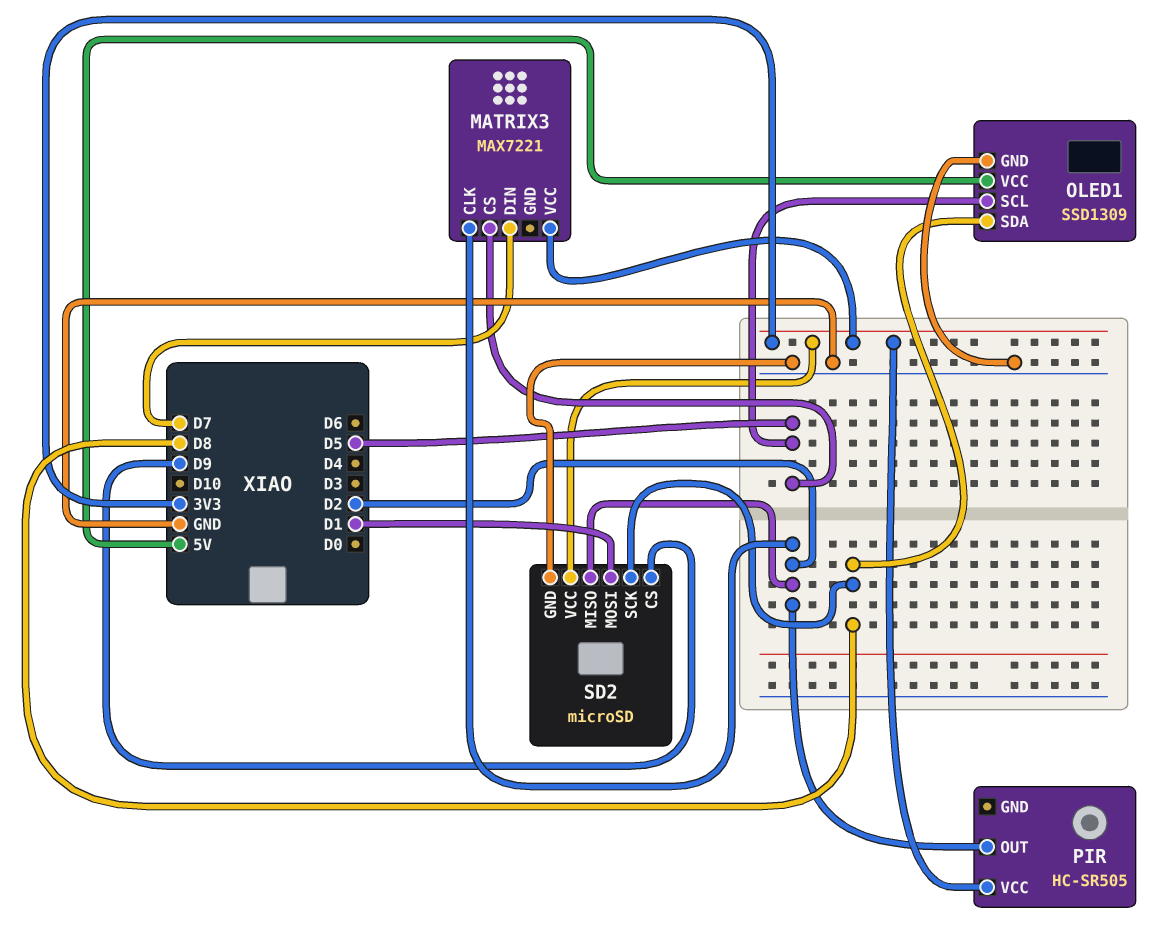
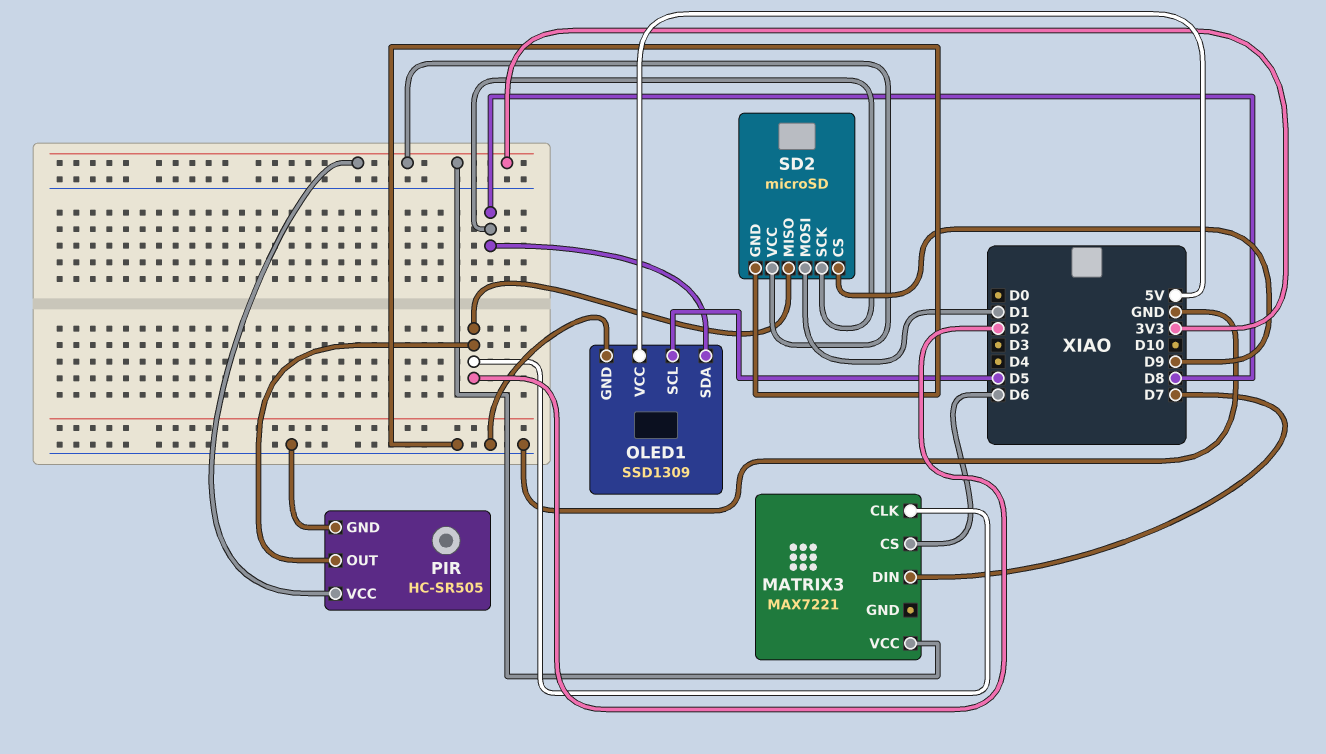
MATRIX3 pin CS: D5 -> D6
PIR pin GND: none -> GND

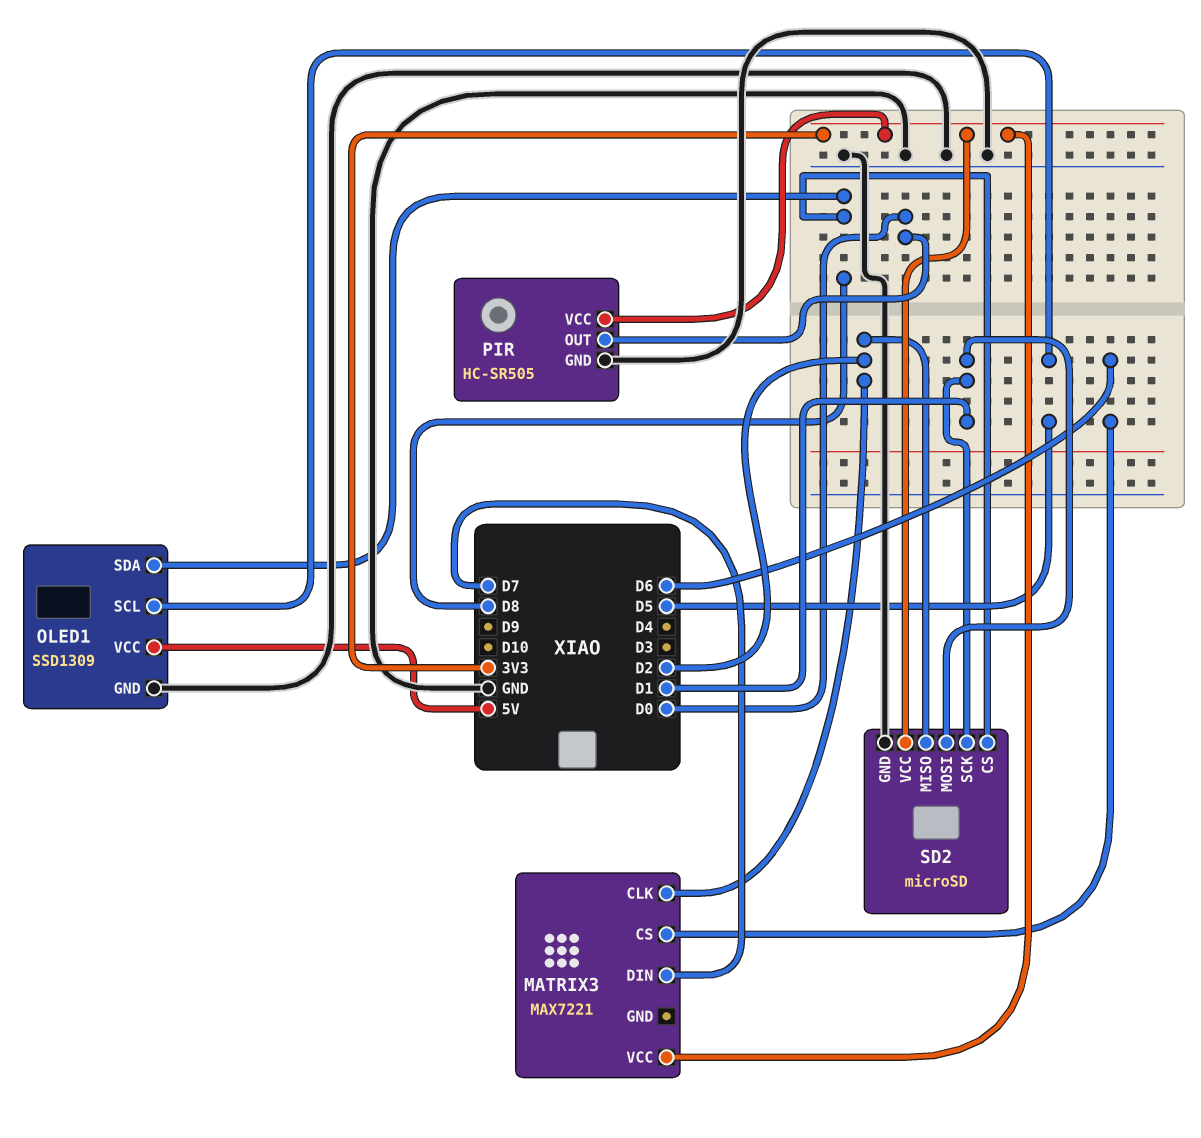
PIR pin OUT: D2 -> D0
SD2 pin CS: D9 -> D8
SD2 pin SCK: D8 -> D1

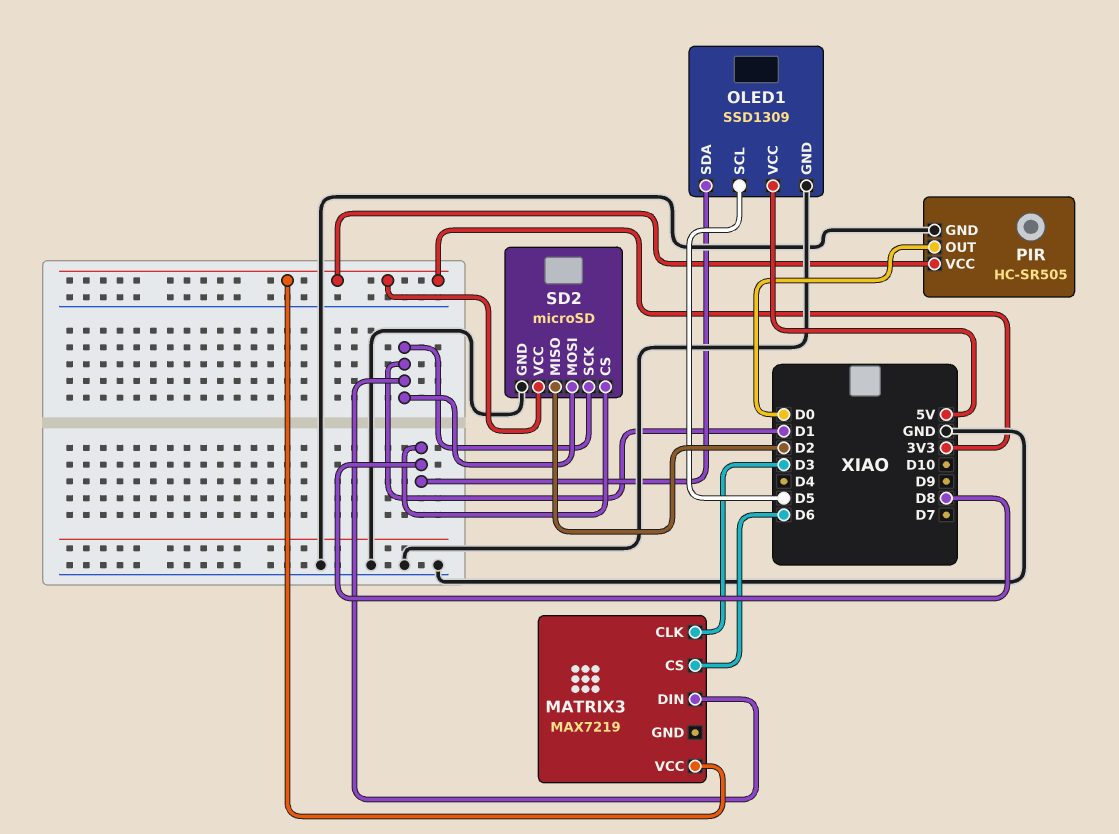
MATRIX3: MAX7221 -> MAX7219
MATRIX3 pin CLK: D2 -> D3
MATRIX3 pin DIN: D7 -> D1

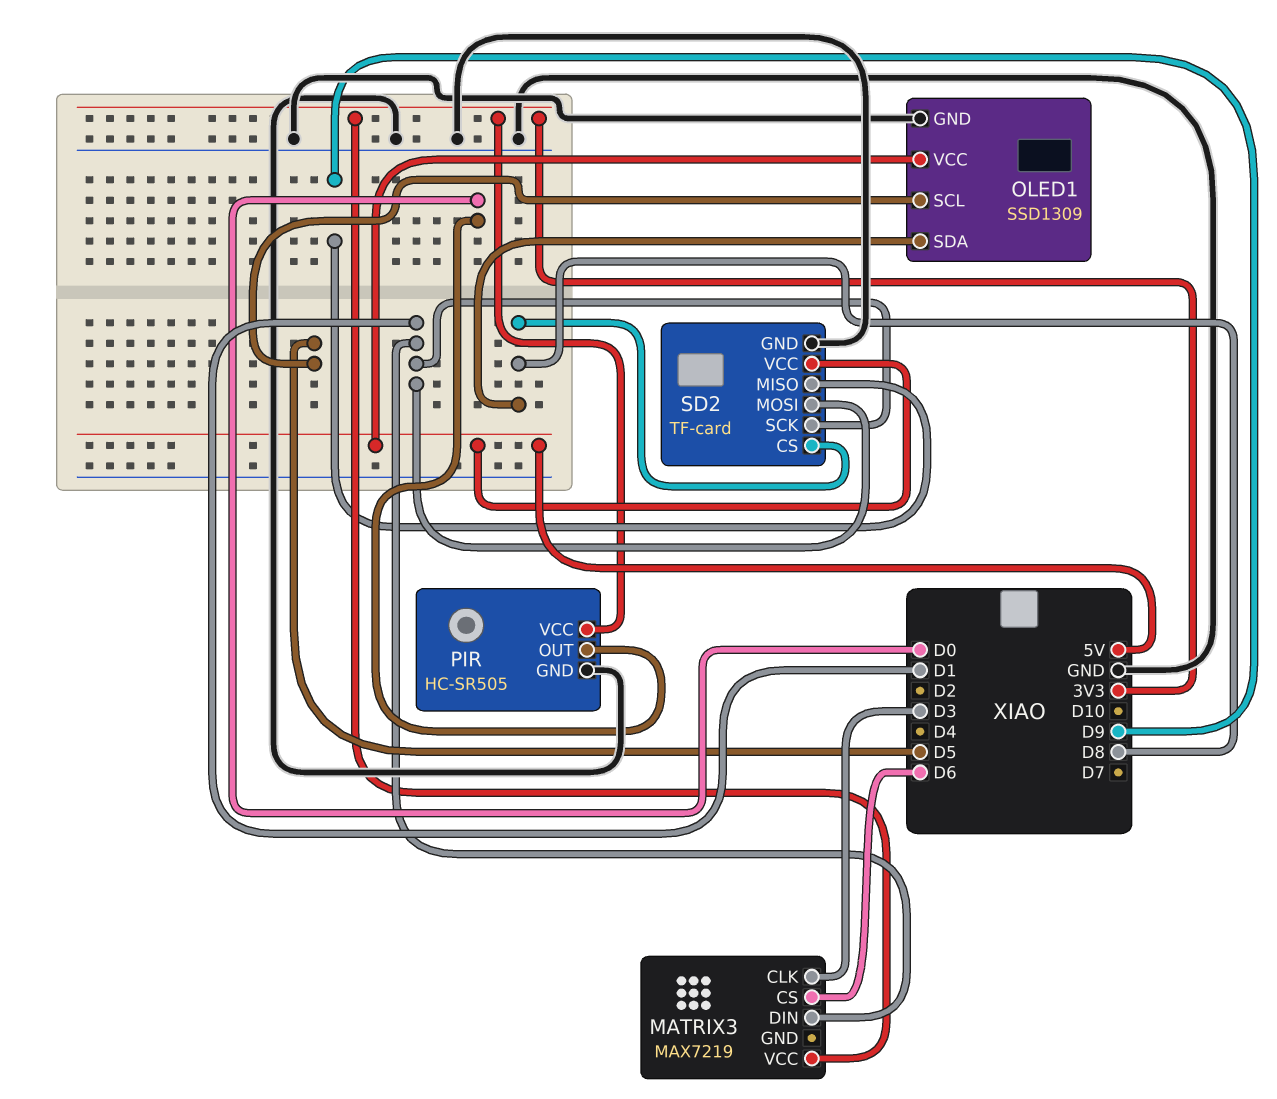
SD2: microSD -> TF-card
SD2 pin MISO: D2 -> D9
SD2 pin VCC: 3V3 -> 5V

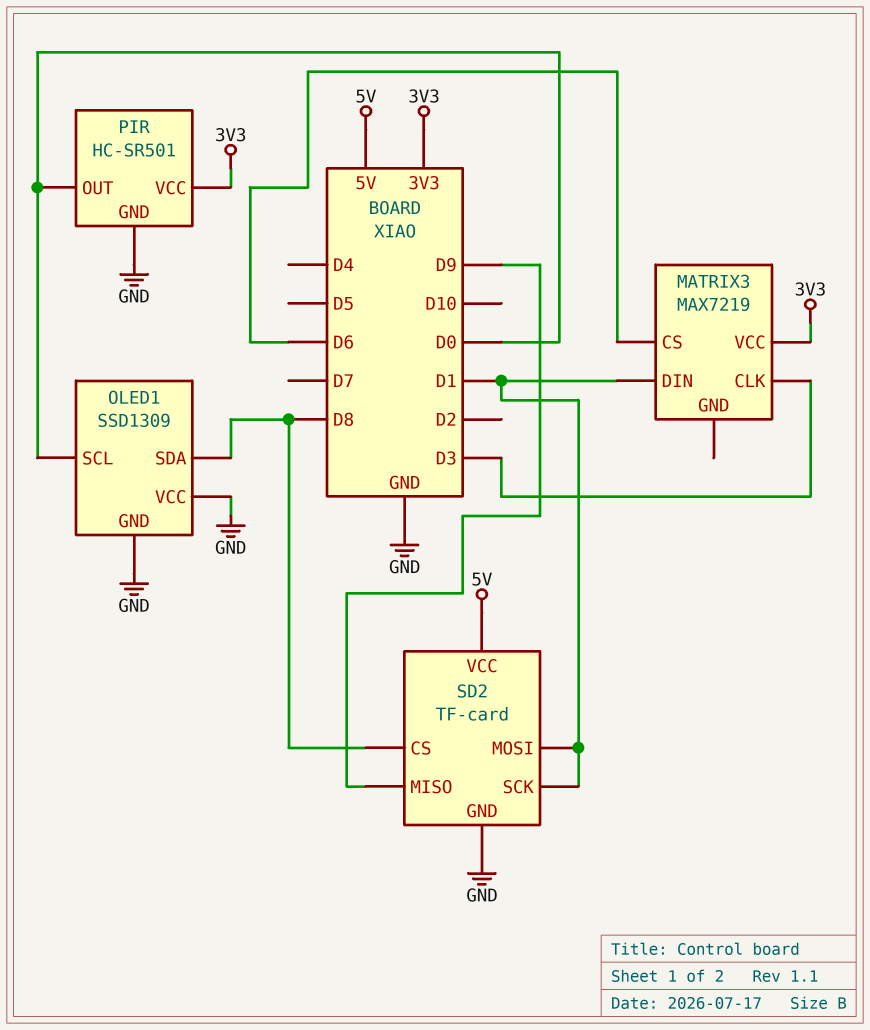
OLED1 pin SCL: D5 -> D0
OLED1 pin VCC: 5V -> GND
PIR: HC-SR505 -> HC-SR501

